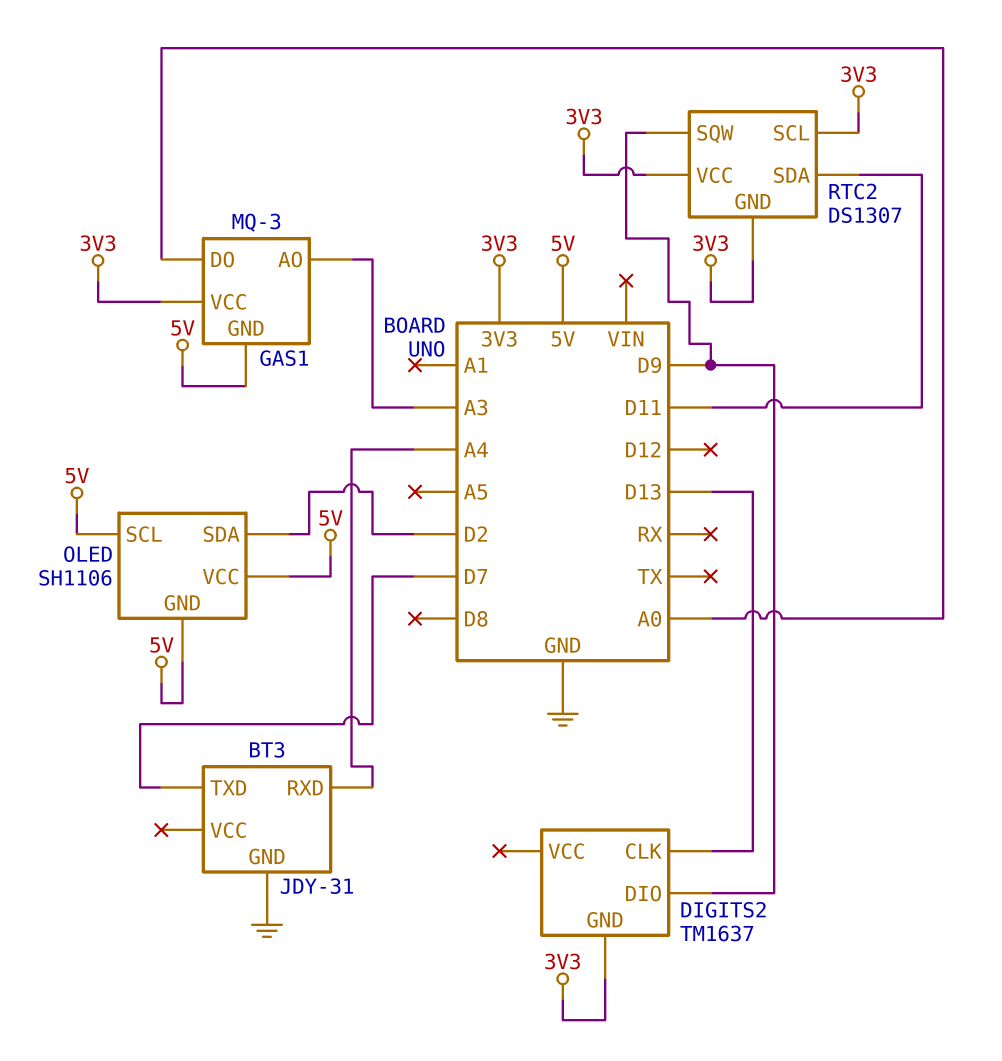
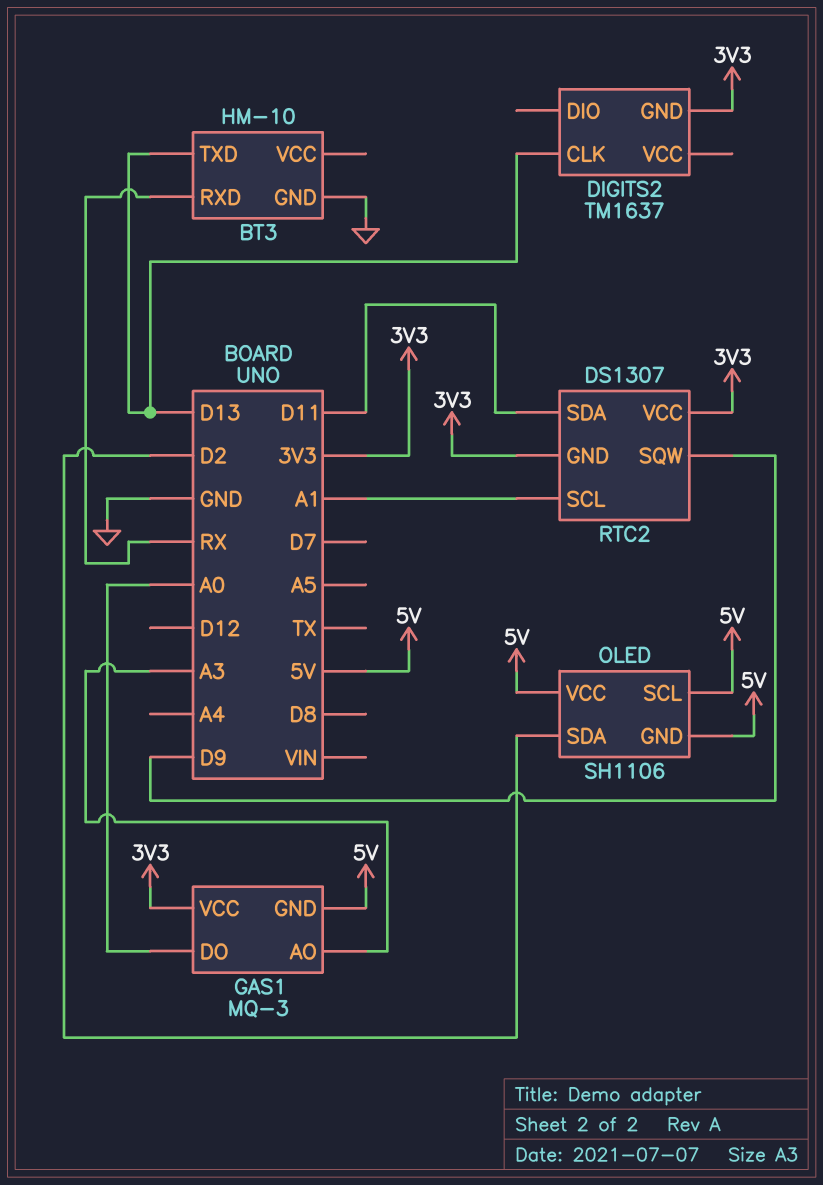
BT3: JDY-31 -> HM-10
BT3 pin RXD: A4 -> RX
BT3 pin TXD: D7 -> D13
DIGITS2 pin DIO: D9 -> none
RTC2 pin SCL: 3V3 -> A1

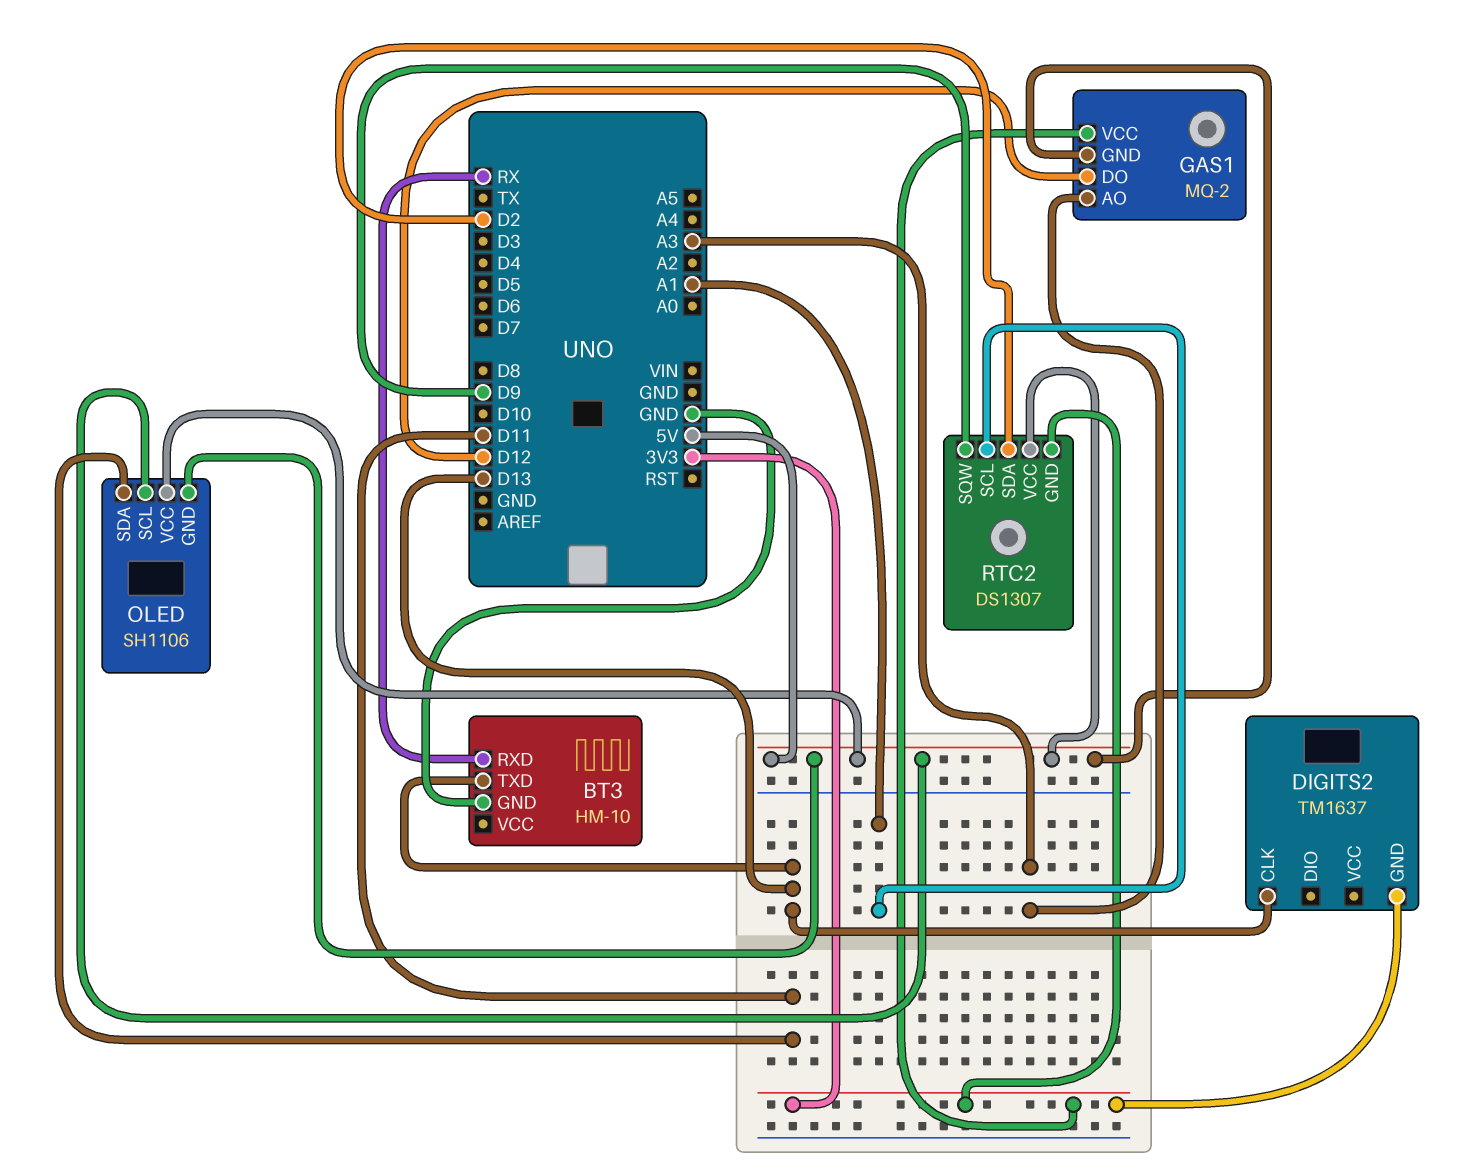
GAS1: MQ-3 -> MQ-2
GAS1 pin DO: A0 -> D12
OLED pin SDA: D2 -> D11
RTC2 pin SDA: D11 -> D2
RTC2 pin VCC: 3V3 -> 5V

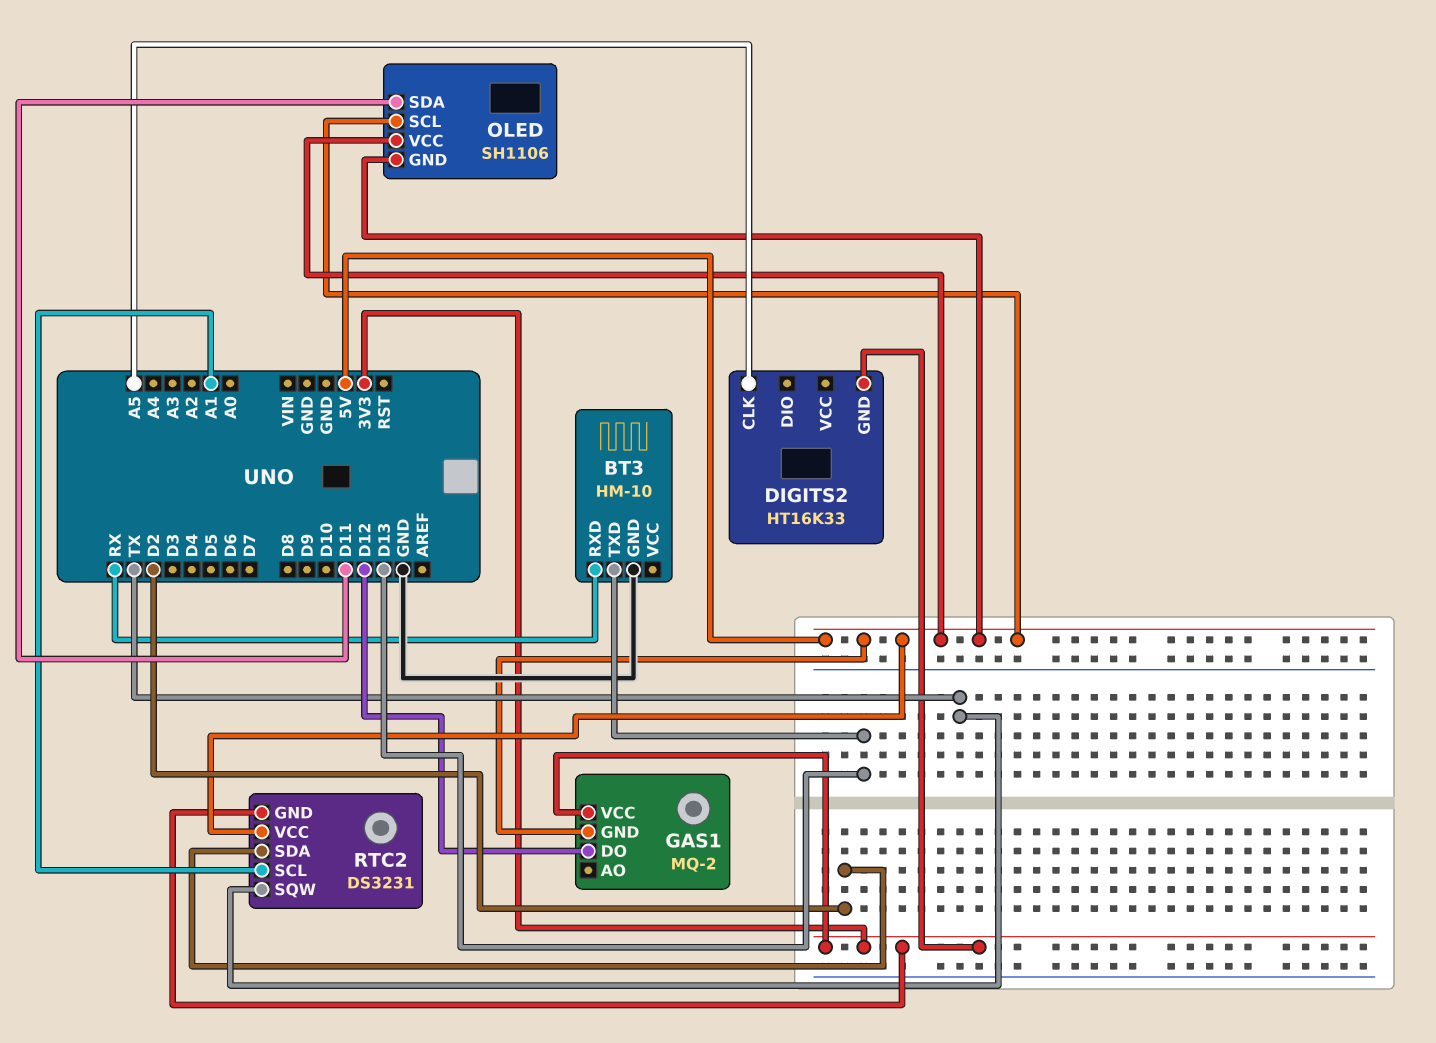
DIGITS2: TM1637 -> HT16K33
DIGITS2 pin CLK: D13 -> A5
GAS1 pin AO: A3 -> none
RTC2: DS1307 -> DS3231
RTC2 pin SQW: D9 -> TX

